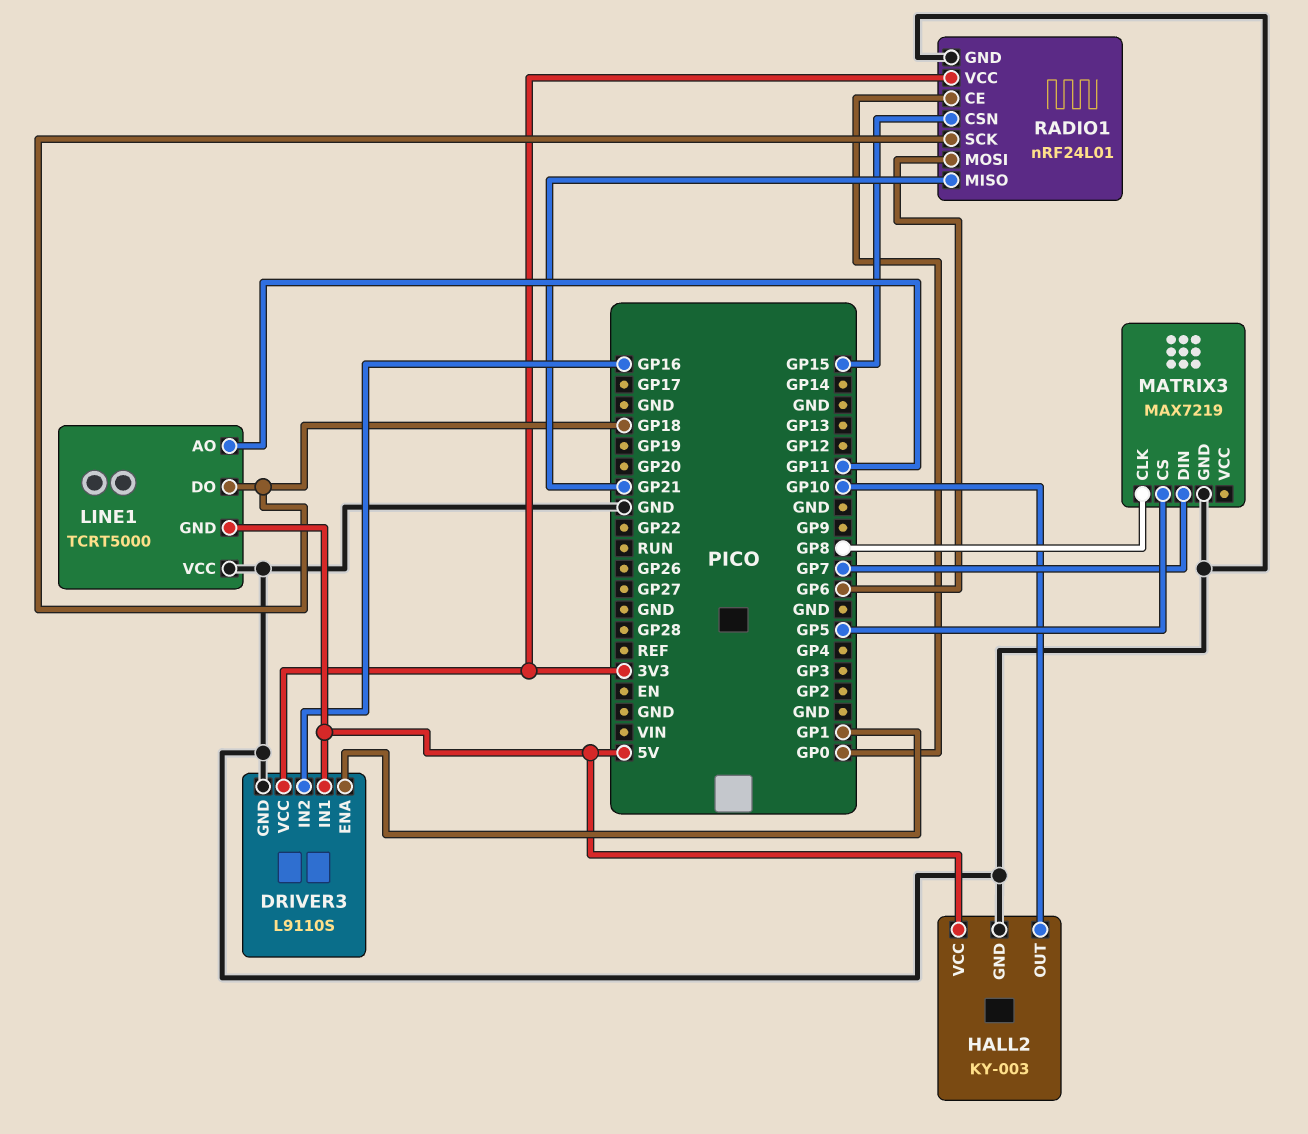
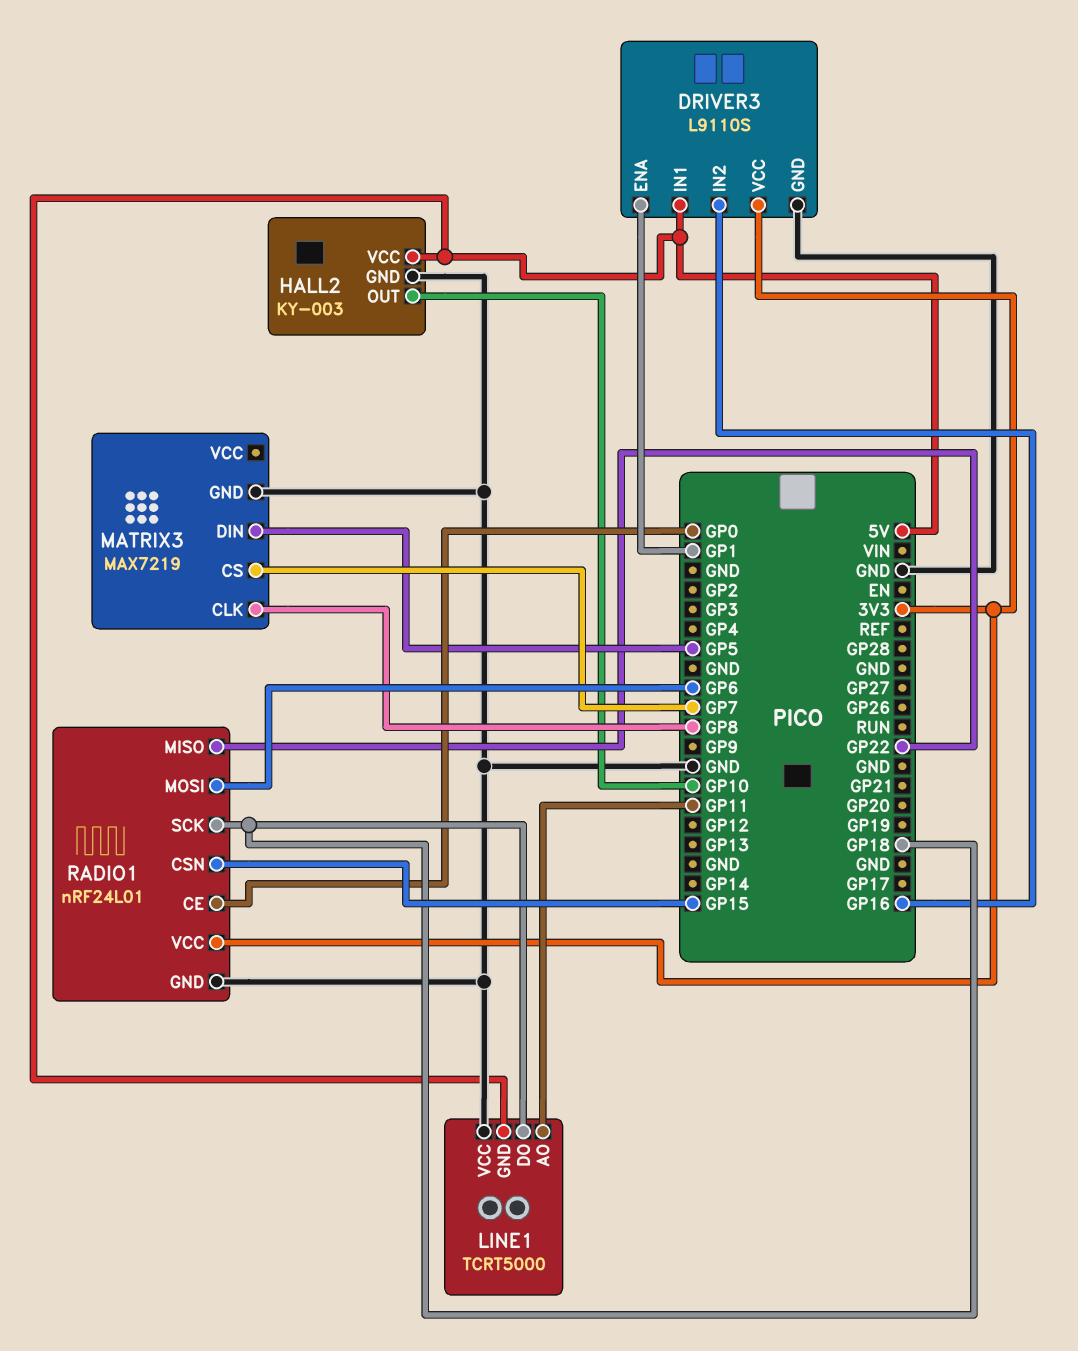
MATRIX3 pin CS: GP5 -> GP7
MATRIX3 pin DIN: GP7 -> GP5
RADIO1 pin MISO: GP21 -> GP22

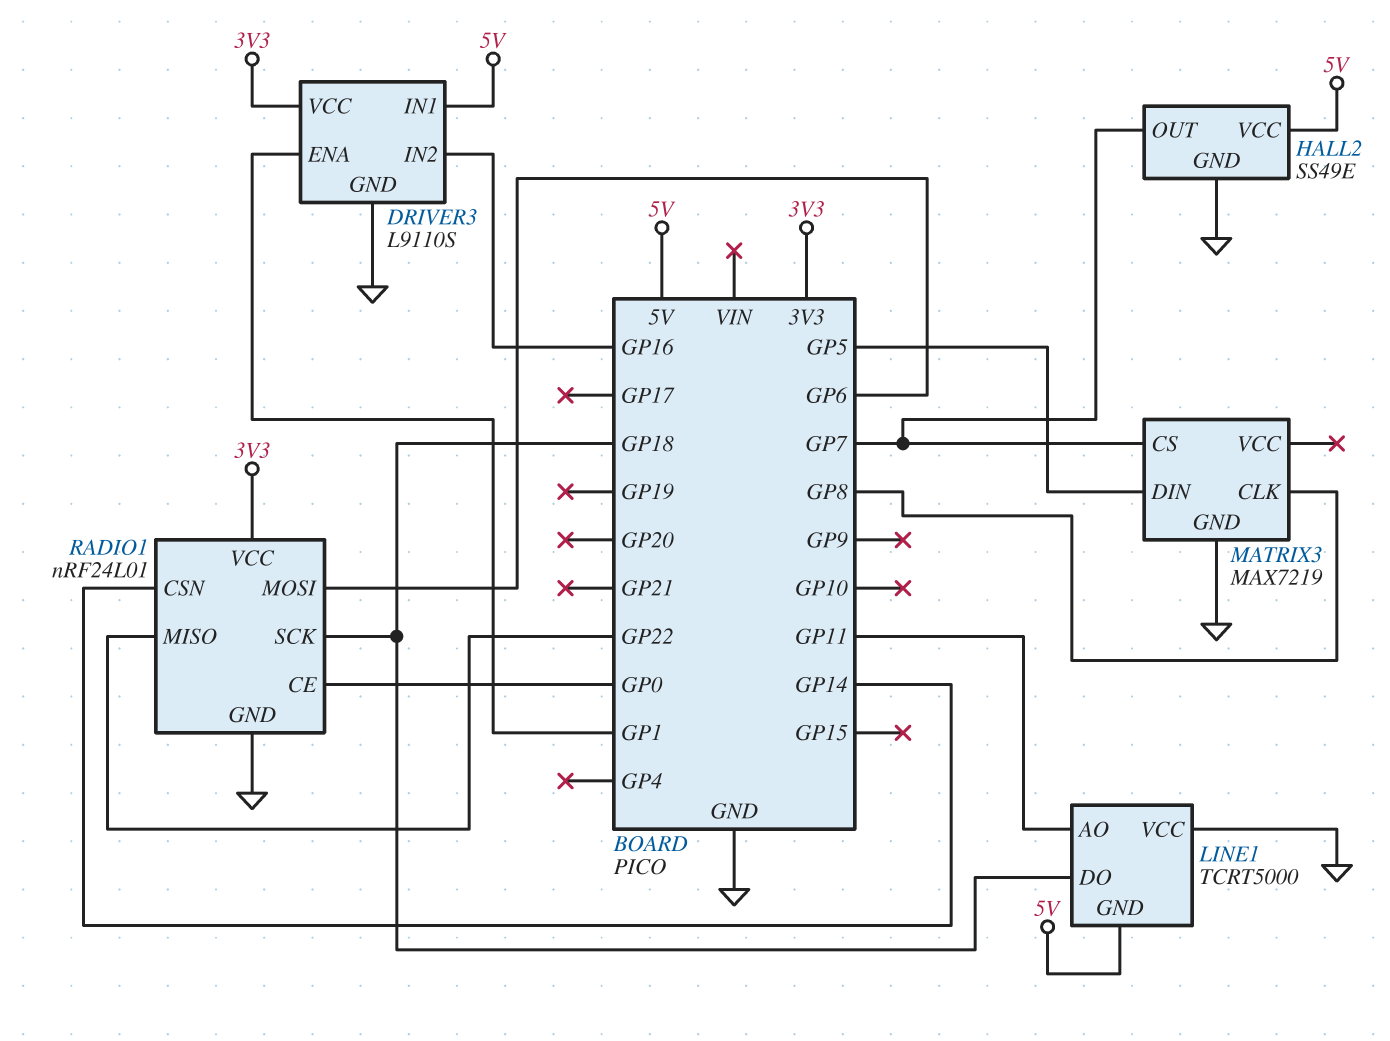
HALL2: KY-003 -> SS49E
HALL2 pin OUT: GP10 -> GP7
RADIO1 pin CSN: GP15 -> GP14

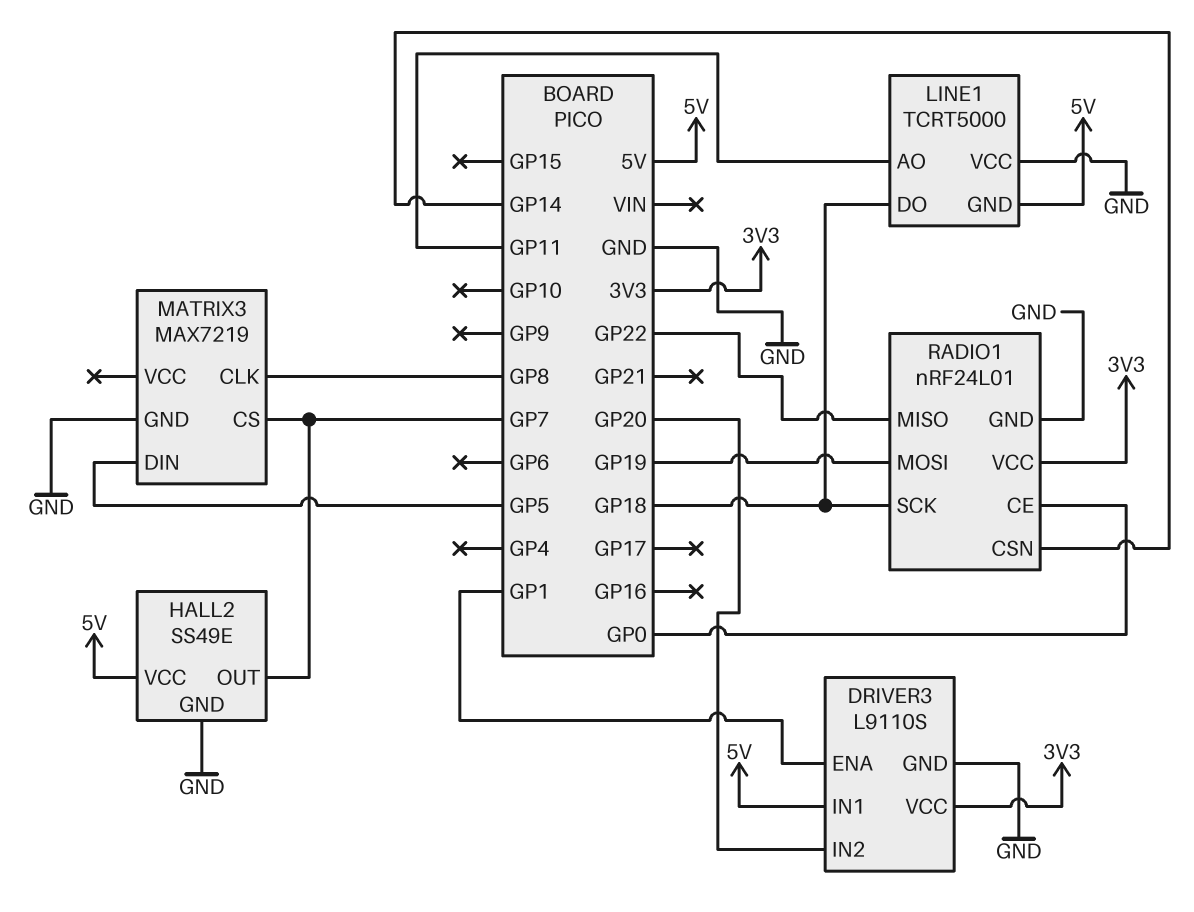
DRIVER3 pin IN2: GP16 -> GP20
RADIO1 pin MOSI: GP6 -> GP19

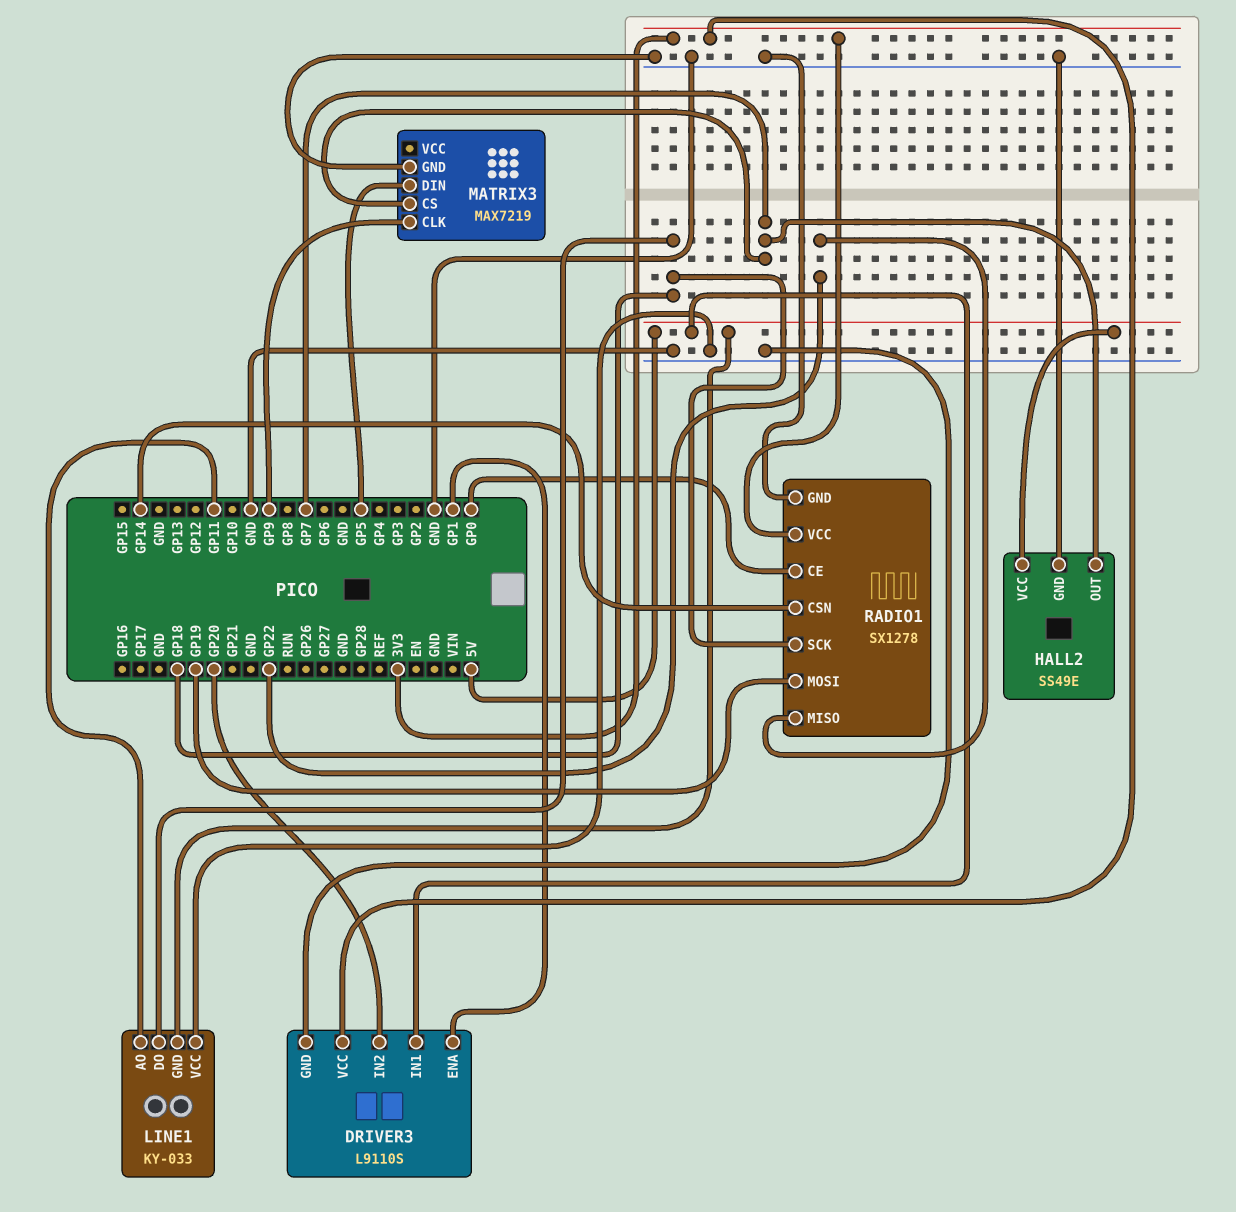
LINE1: TCRT5000 -> KY-033
MATRIX3 pin CLK: GP8 -> GP9
RADIO1: nRF24L01 -> SX1278

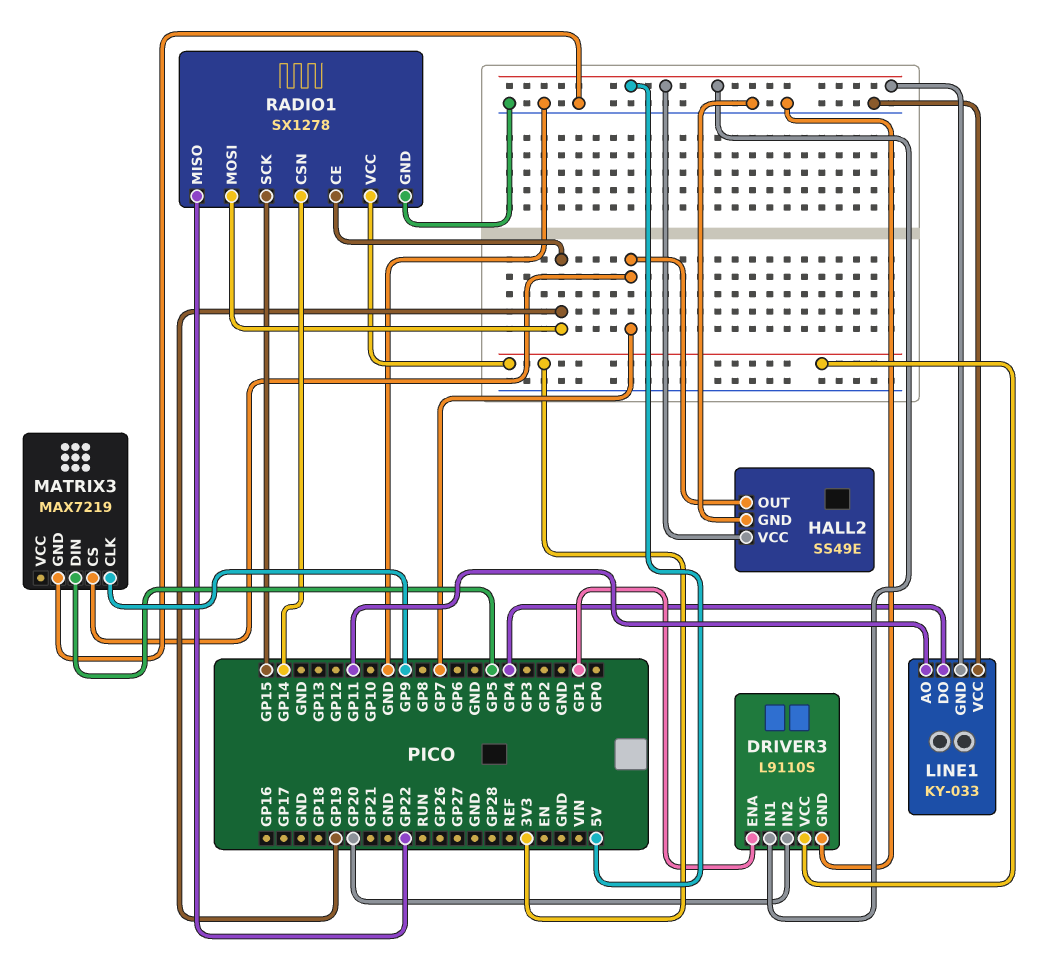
LINE1 pin DO: GP18 -> GP4
RADIO1 pin CE: GP0 -> GP19
RADIO1 pin SCK: GP18 -> GP15

